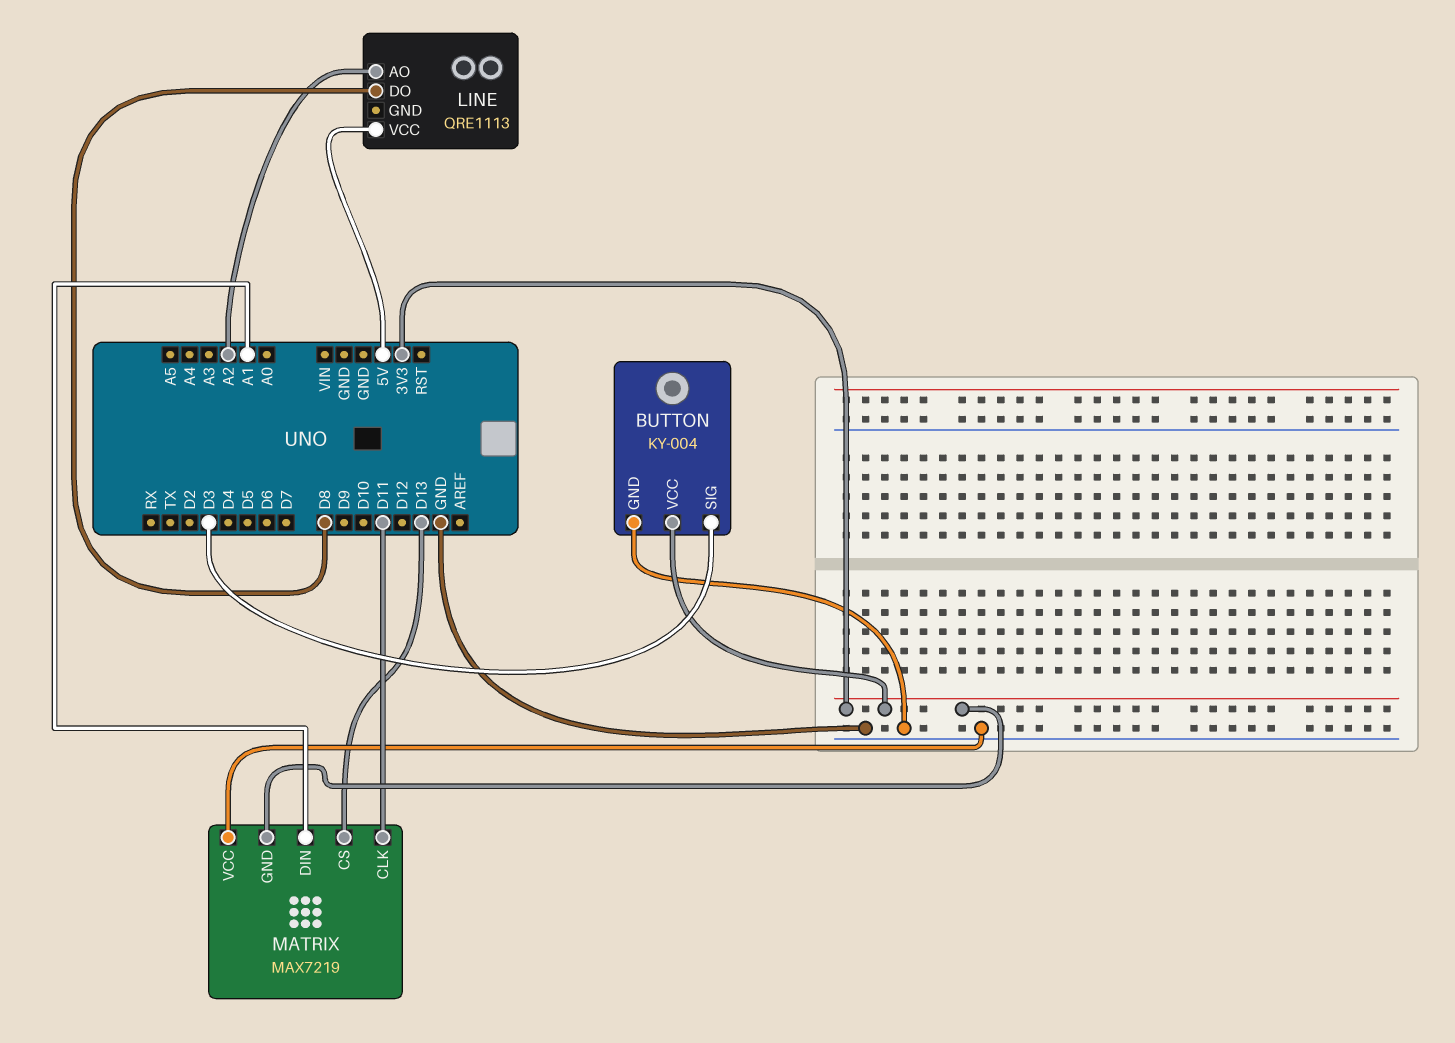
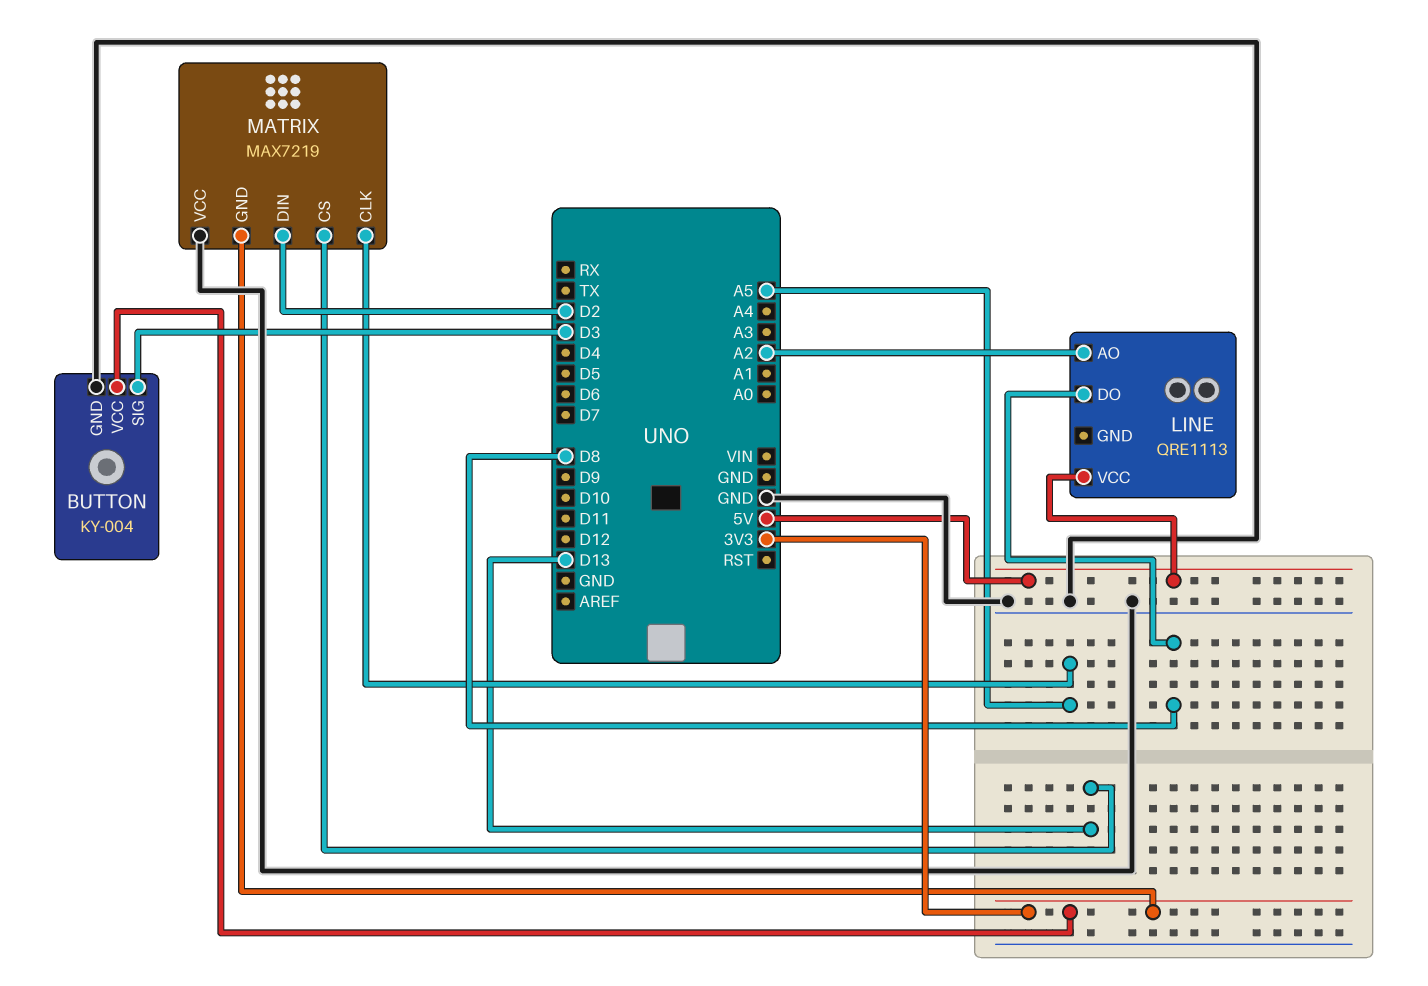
MATRIX pin CLK: D11 -> A5
MATRIX pin DIN: A1 -> D2

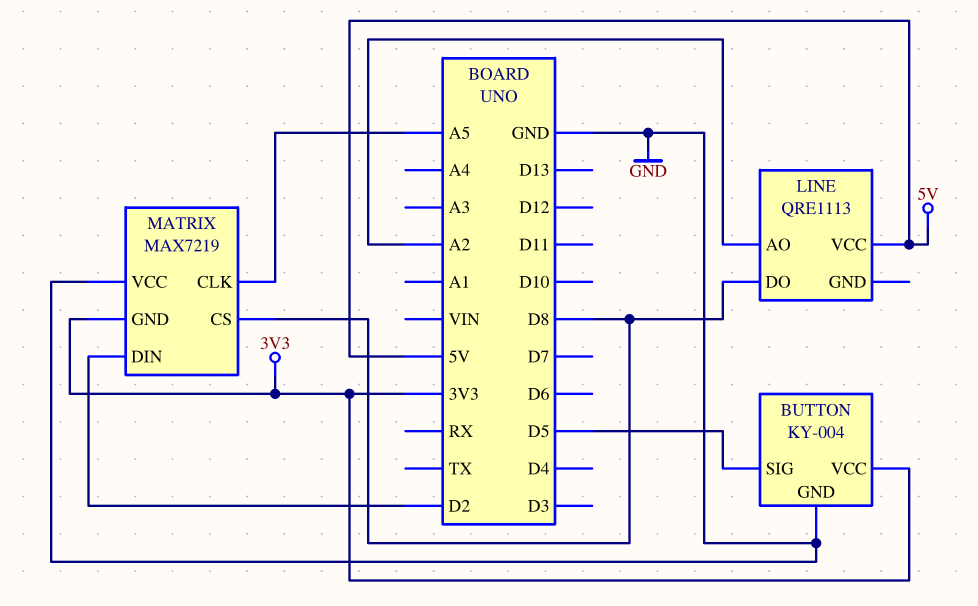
BUTTON pin SIG: D3 -> D5
MATRIX pin CS: D13 -> D8

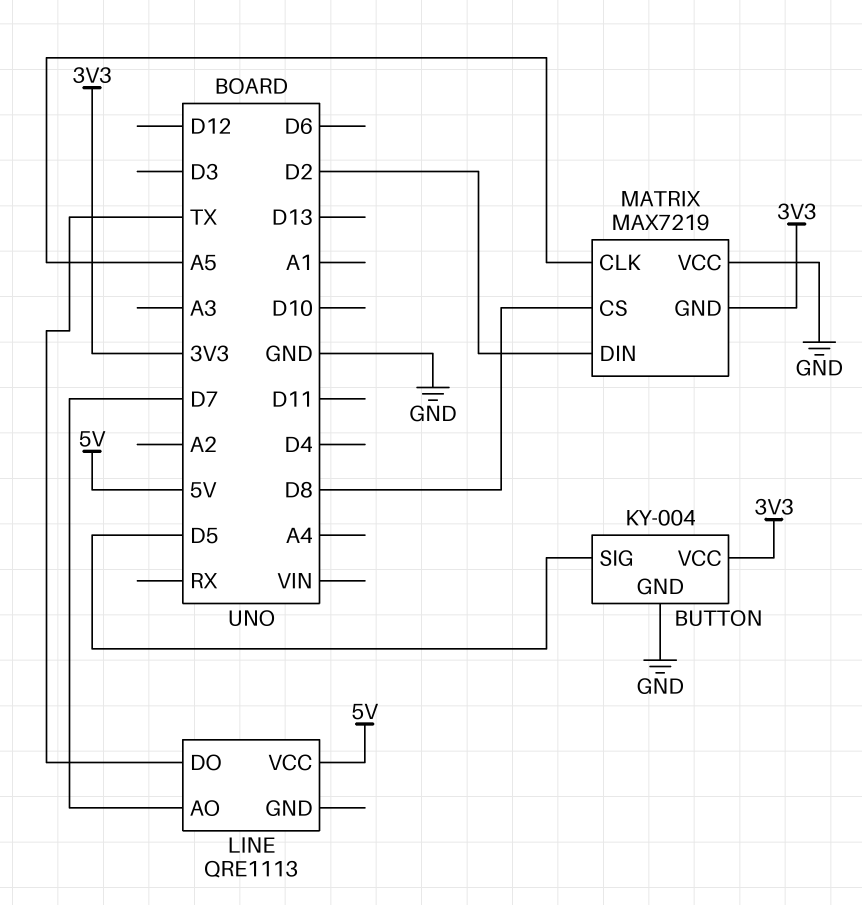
LINE pin AO: A2 -> D7
LINE pin DO: D8 -> TX

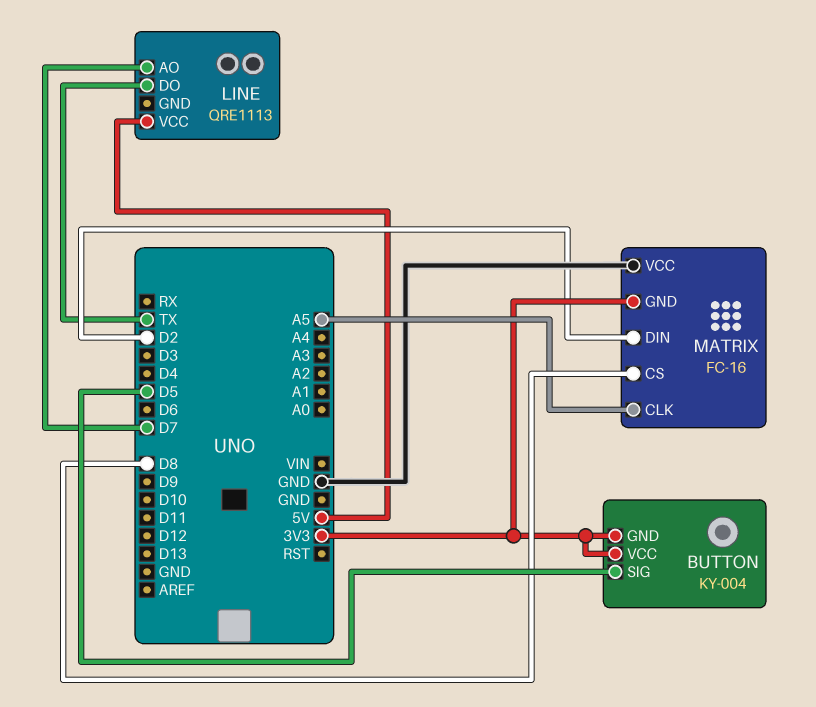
BUTTON pin GND: GND -> 3V3
MATRIX: MAX7219 -> FC-16

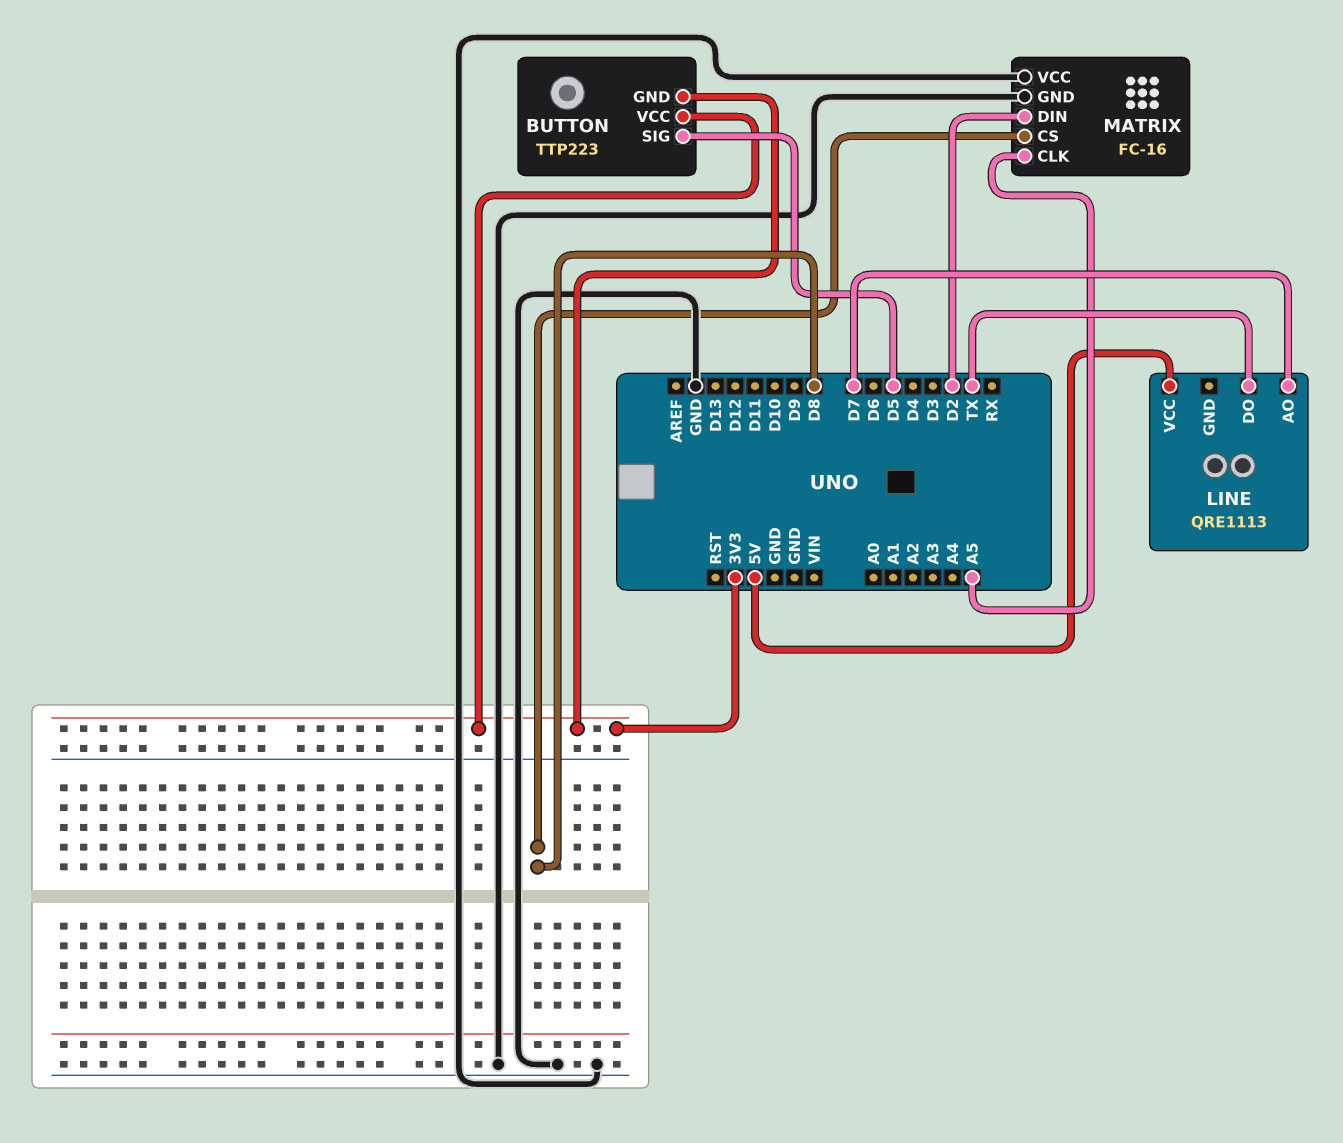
BUTTON: KY-004 -> TTP223
MATRIX pin GND: 3V3 -> GND

